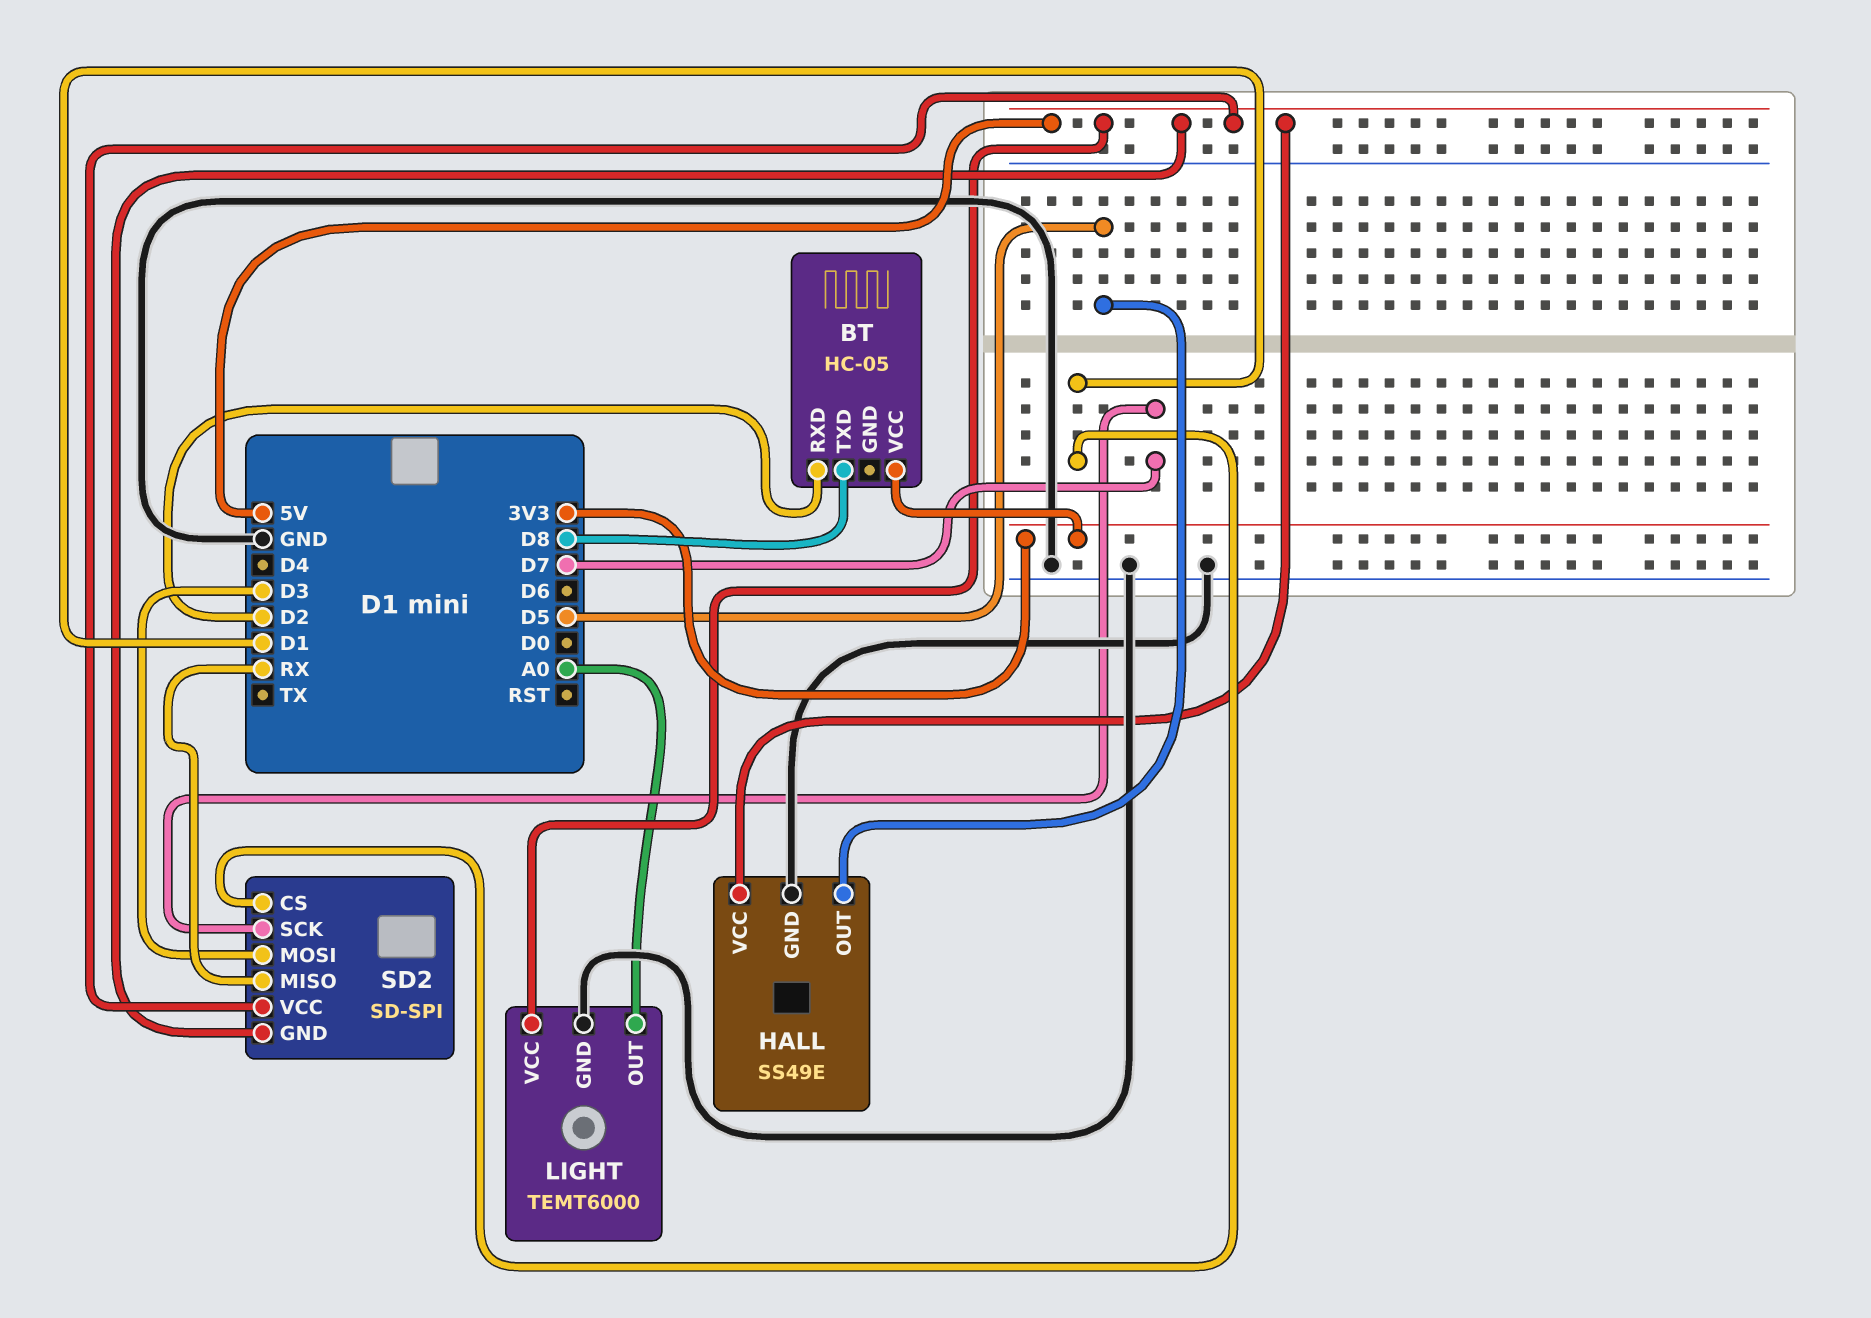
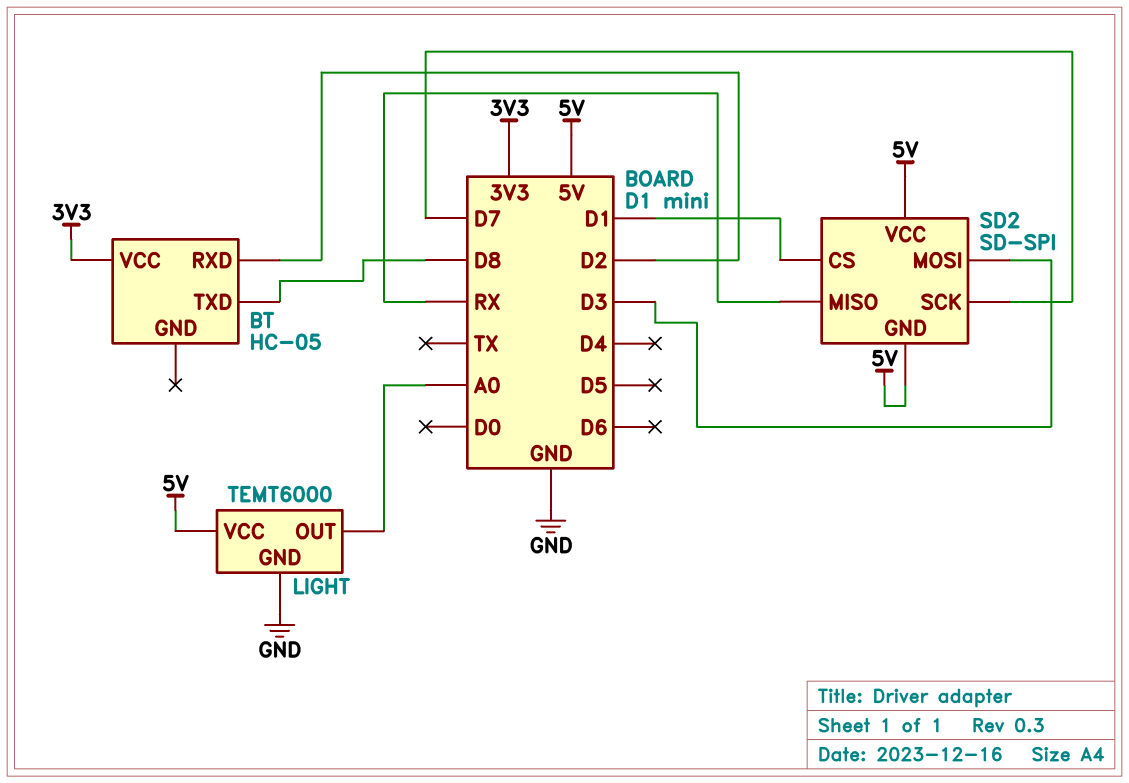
HALL: SS49E -> none
HALL pin GND: GND -> none
HALL pin OUT: D5 -> none
HALL pin VCC: 5V -> none

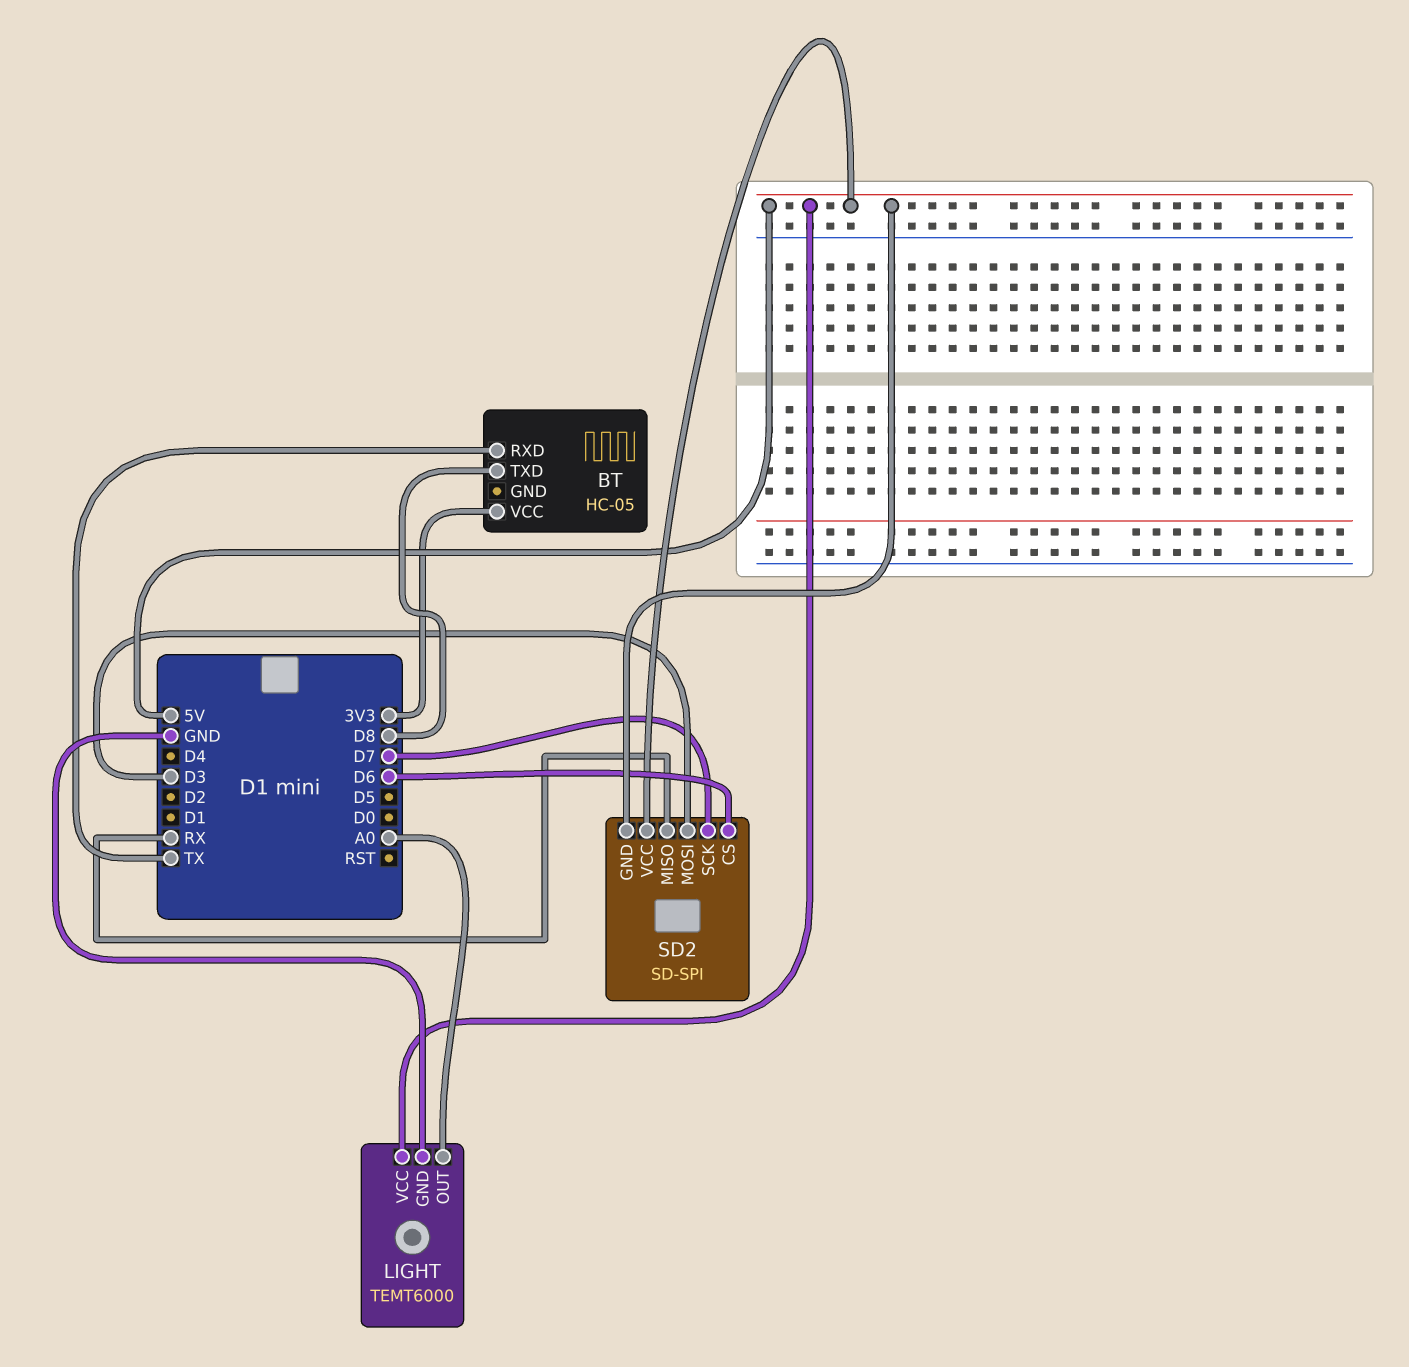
BT pin RXD: D2 -> TX
SD2 pin CS: D1 -> D6

